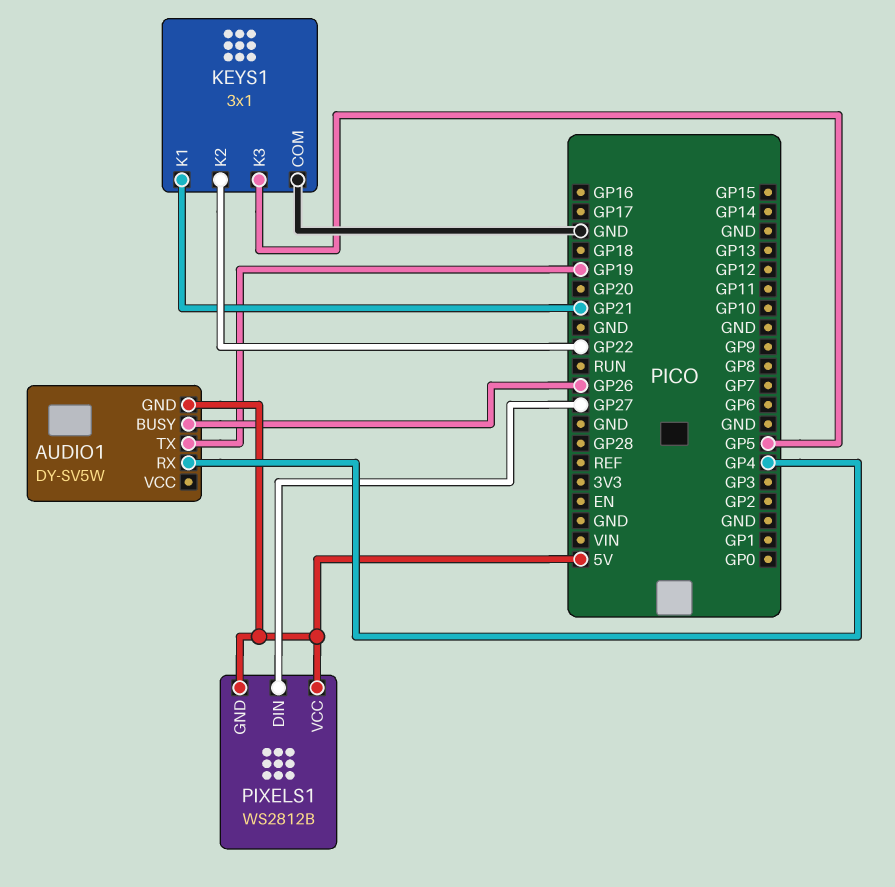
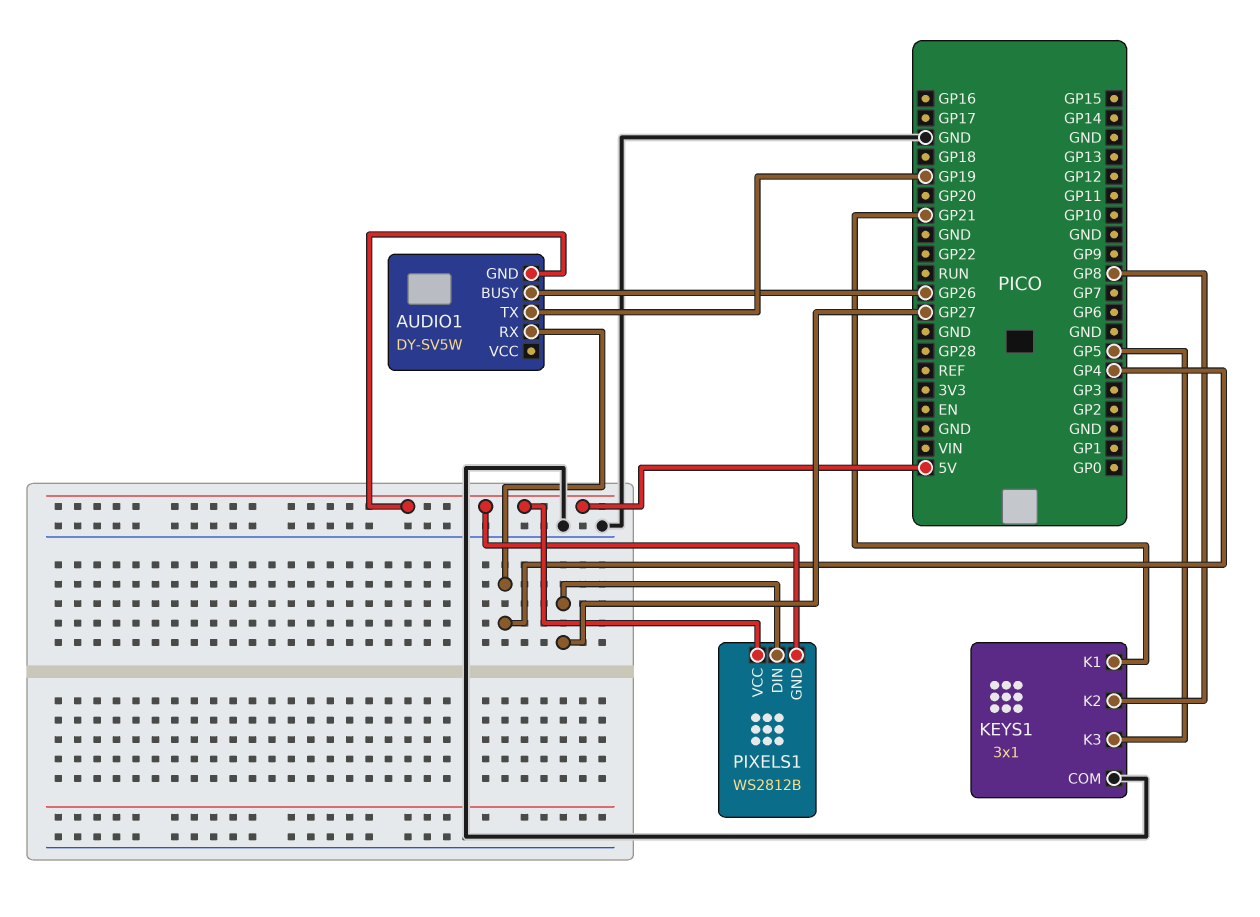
KEYS1 pin K2: GP22 -> GP8

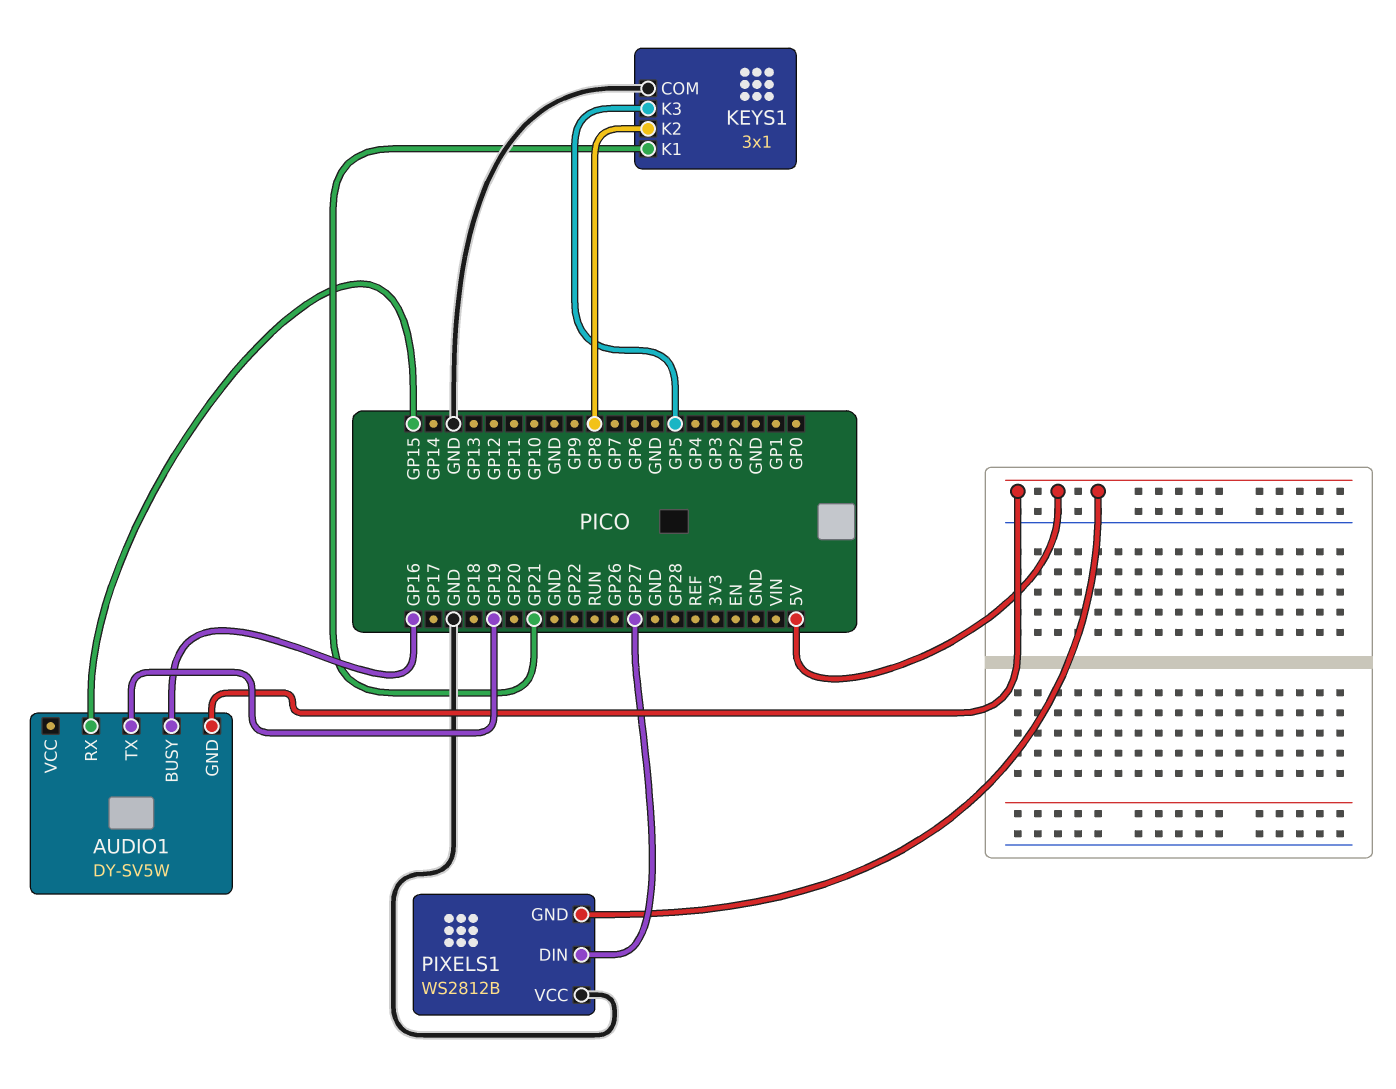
AUDIO1 pin BUSY: GP26 -> GP16
AUDIO1 pin RX: GP4 -> GP15
PIXELS1 pin VCC: 5V -> GND

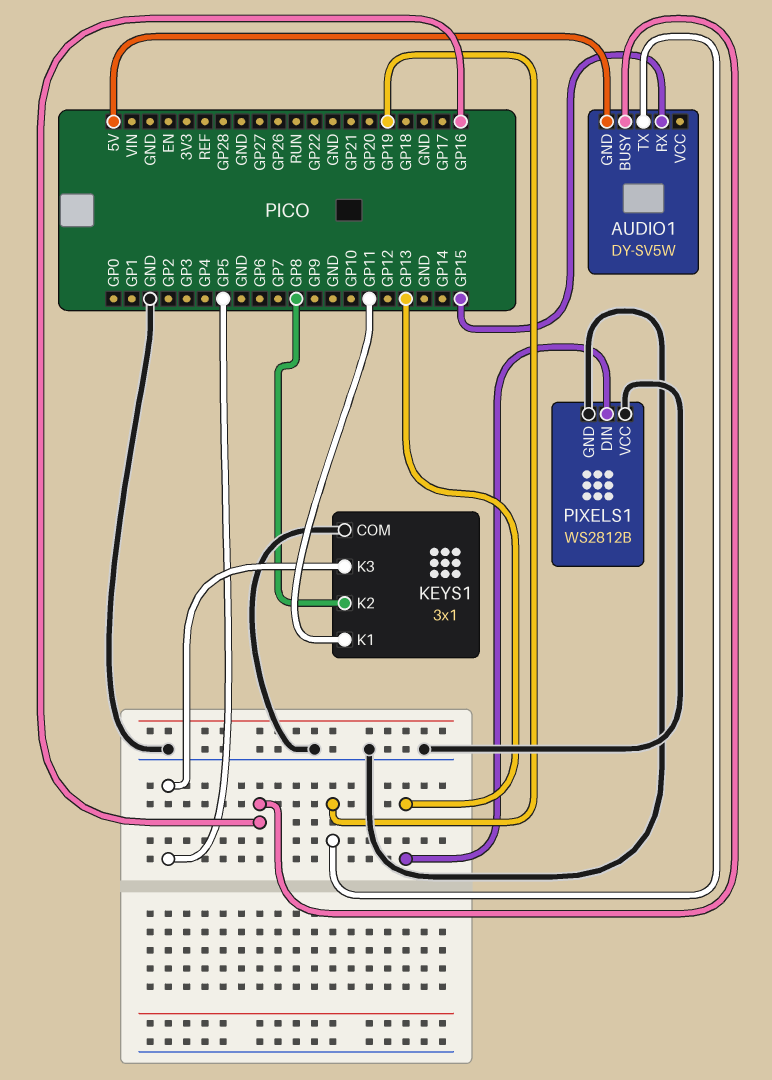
KEYS1 pin K1: GP21 -> GP11
PIXELS1 pin DIN: GP27 -> GP13
PIXELS1 pin GND: 5V -> GND

